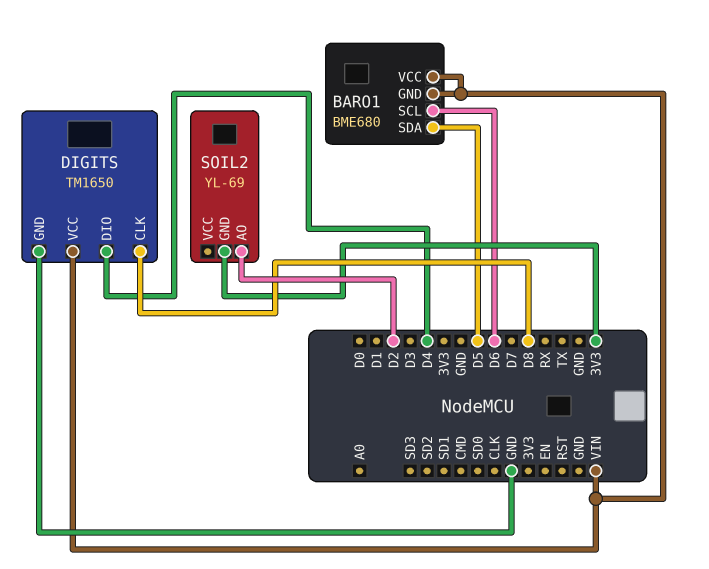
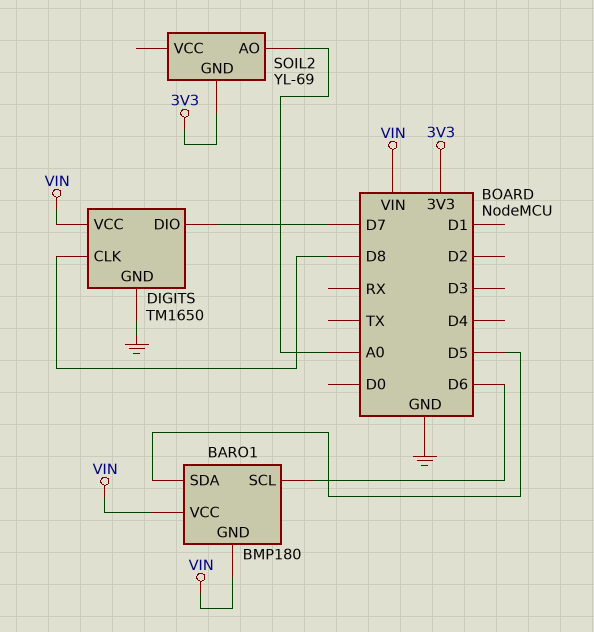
BARO1: BME680 -> BMP180
DIGITS pin DIO: D4 -> D7
SOIL2 pin AO: D2 -> A0

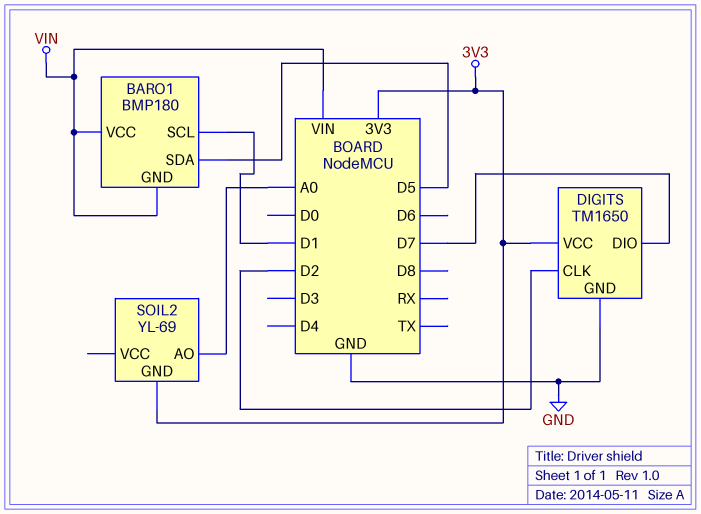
BARO1 pin SCL: D6 -> D1
DIGITS pin CLK: D8 -> D2
DIGITS pin VCC: VIN -> 3V3

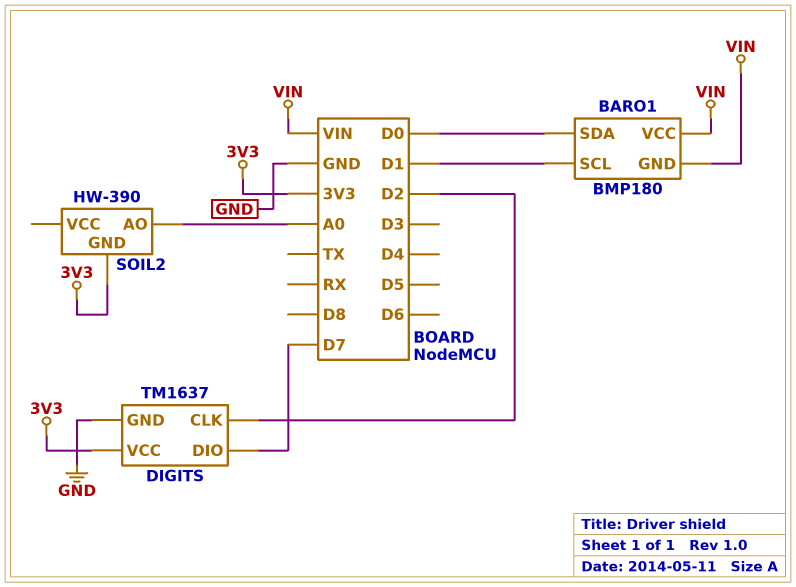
BARO1 pin SDA: D5 -> D0
DIGITS: TM1650 -> TM1637
SOIL2: YL-69 -> HW-390

